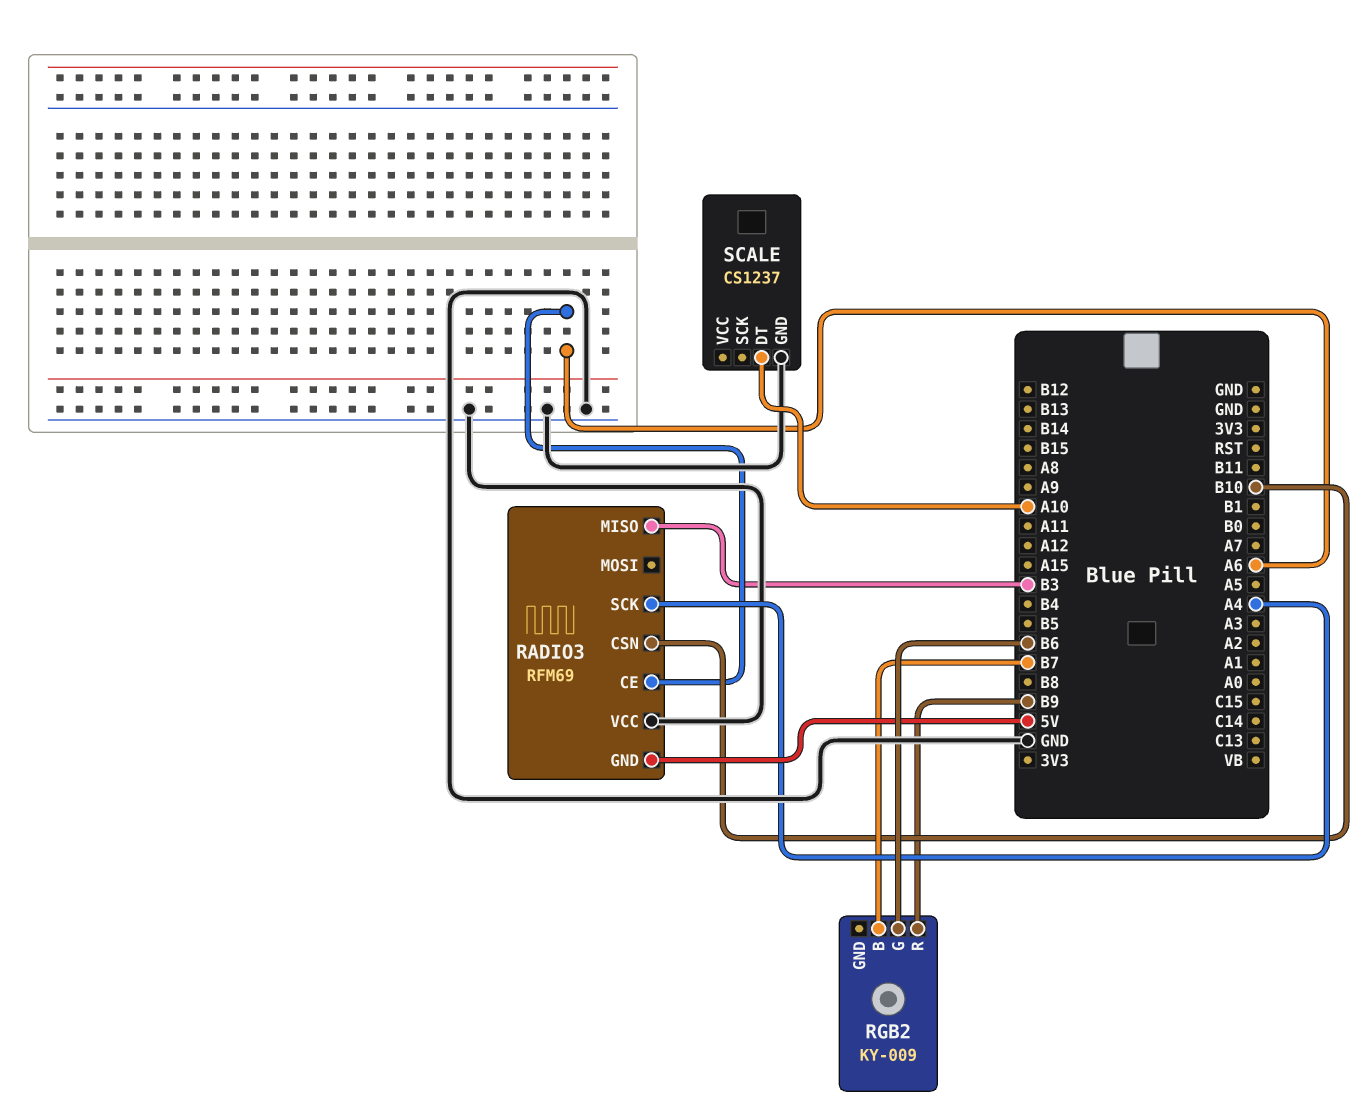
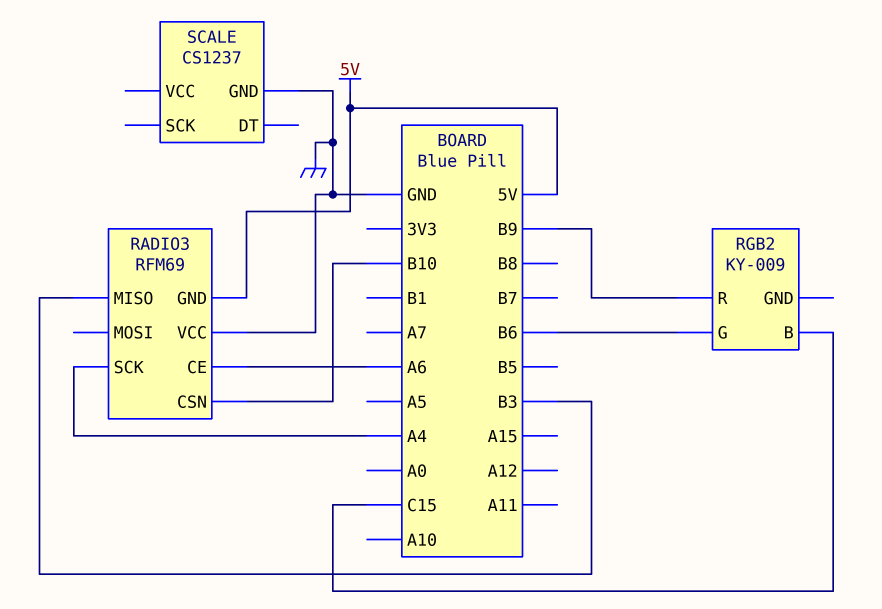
RGB2 pin B: B7 -> C15
SCALE pin DT: A10 -> none

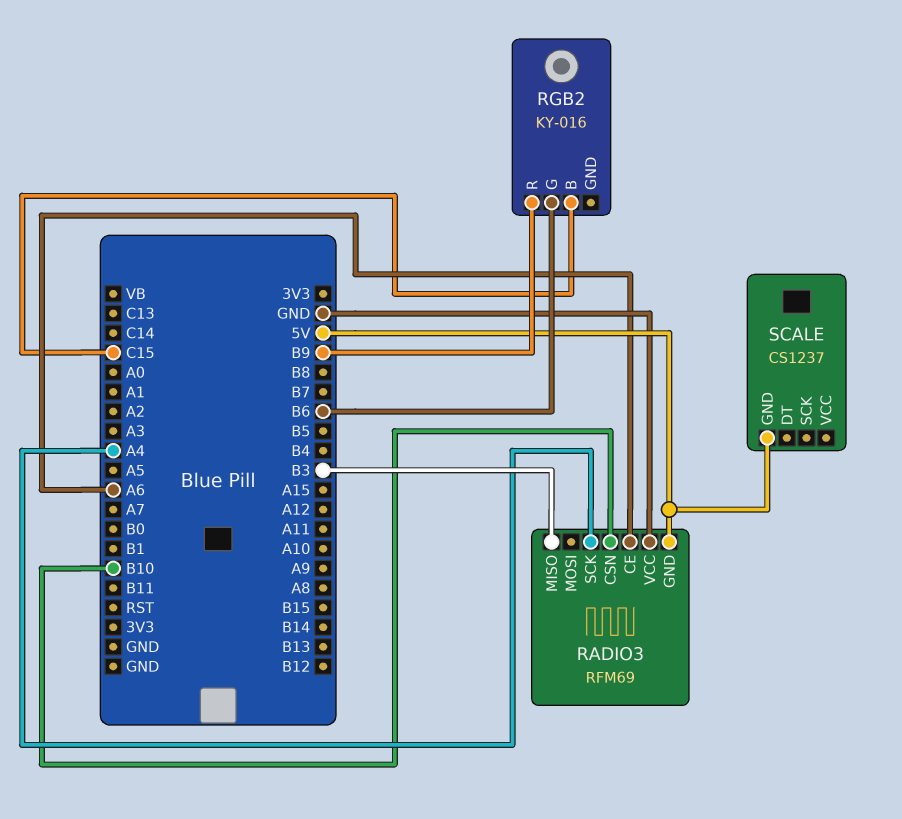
RGB2: KY-009 -> KY-016
SCALE pin GND: GND -> 5V

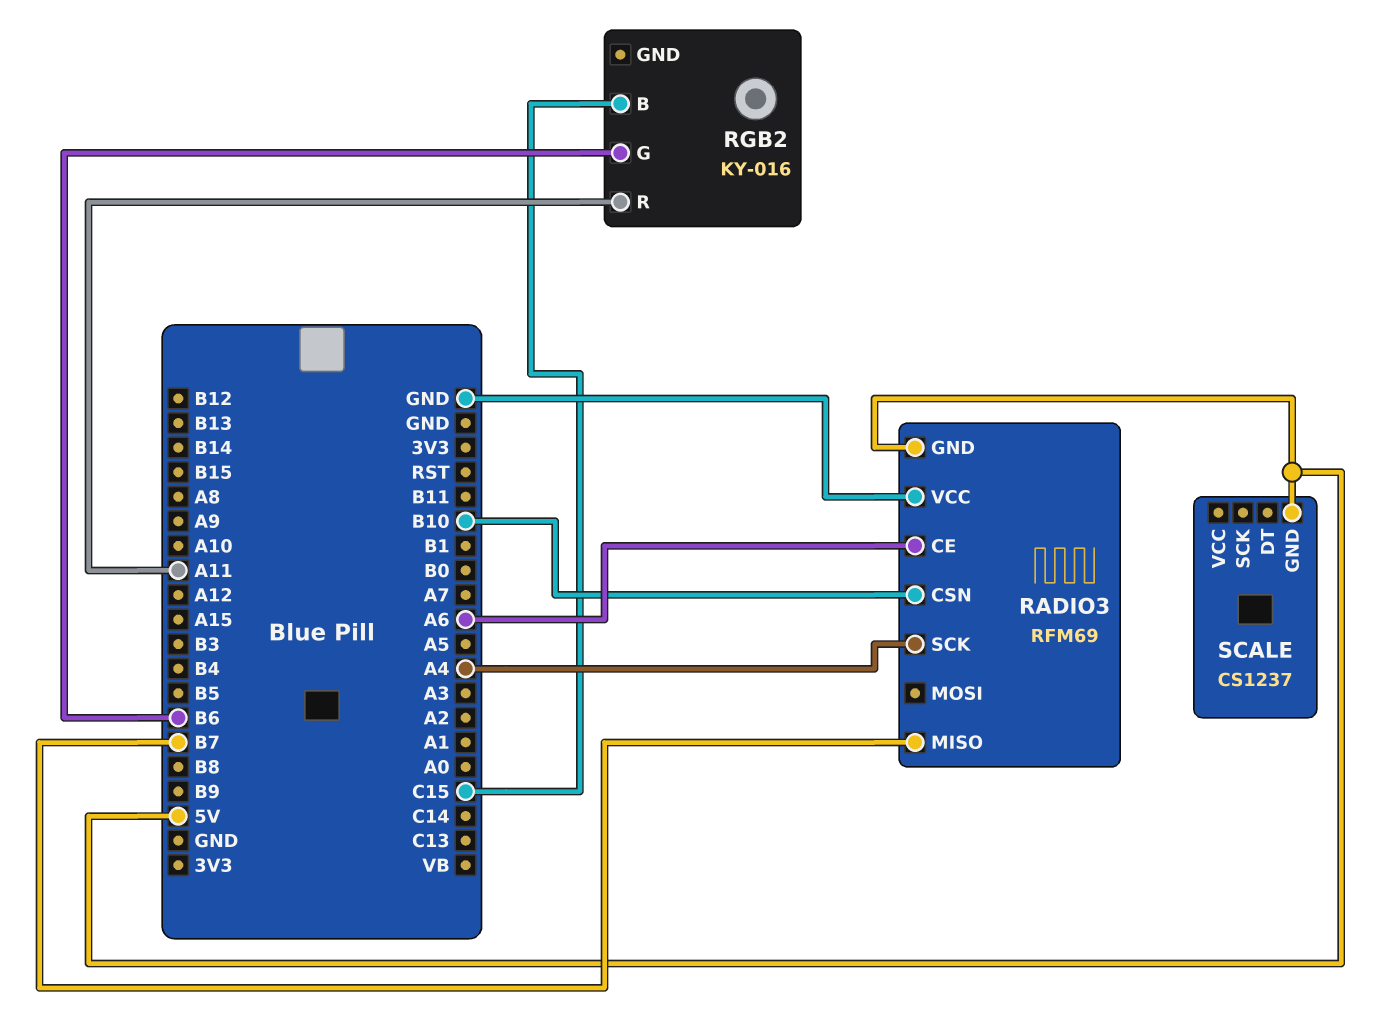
RADIO3 pin MISO: B3 -> B7
RGB2 pin R: B9 -> A11

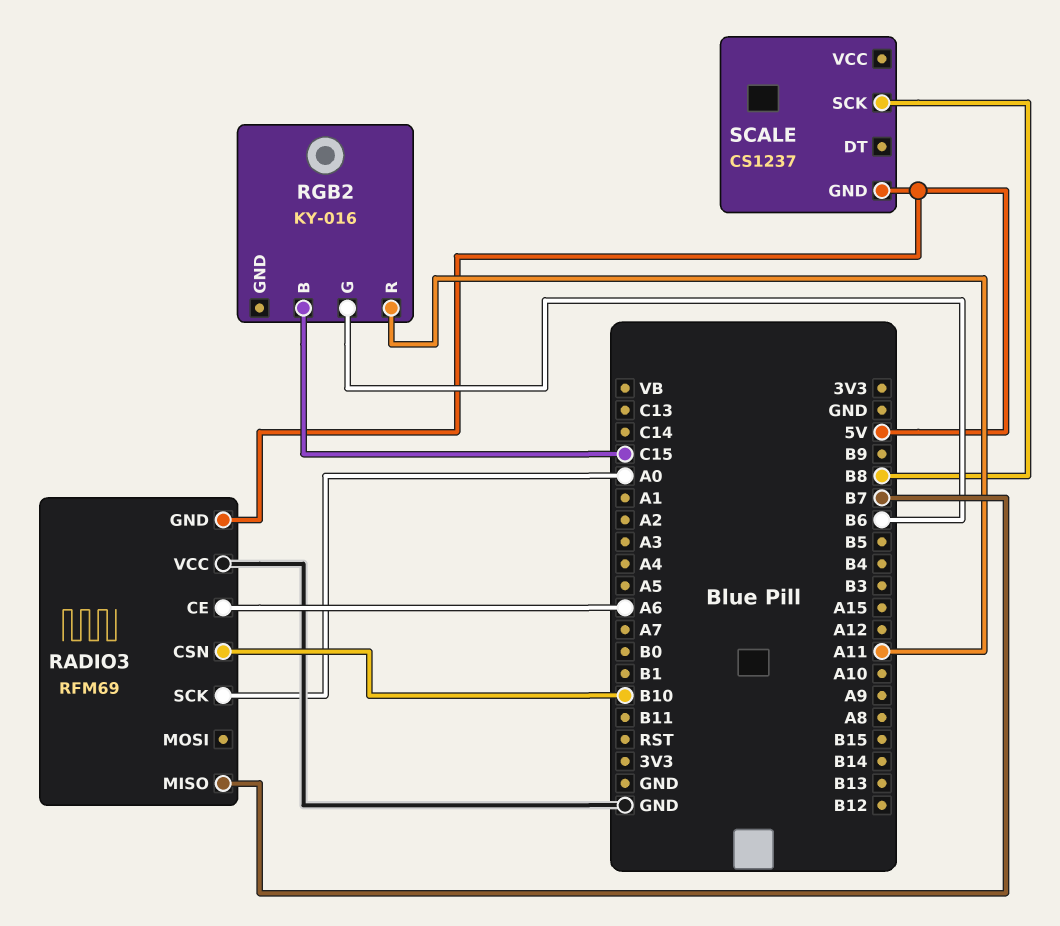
RADIO3 pin SCK: A4 -> A0
SCALE pin SCK: none -> B8

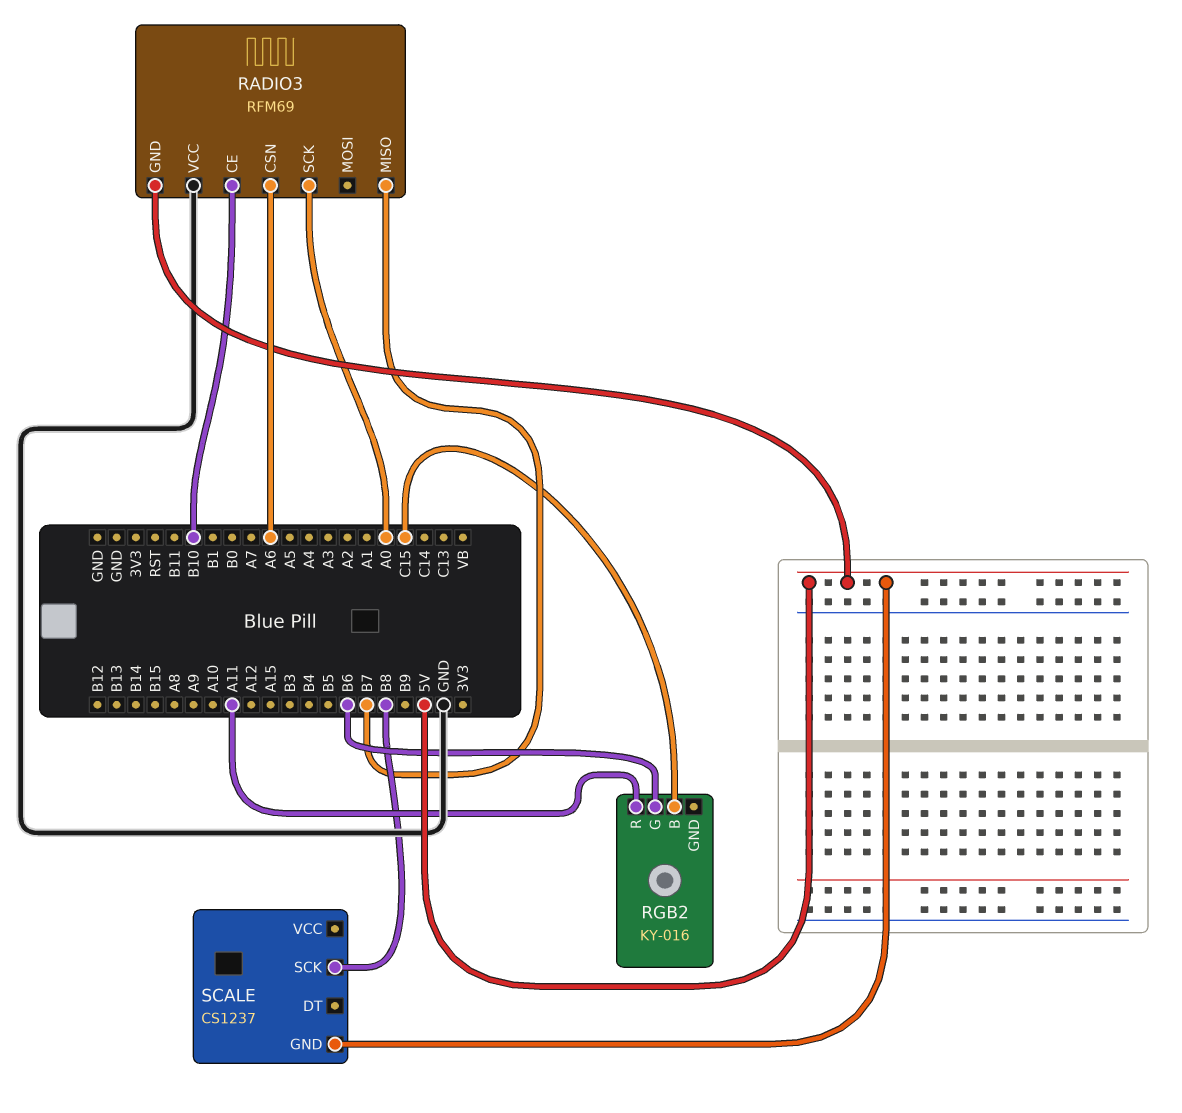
RADIO3 pin CE: A6 -> B10
RADIO3 pin CSN: B10 -> A6

